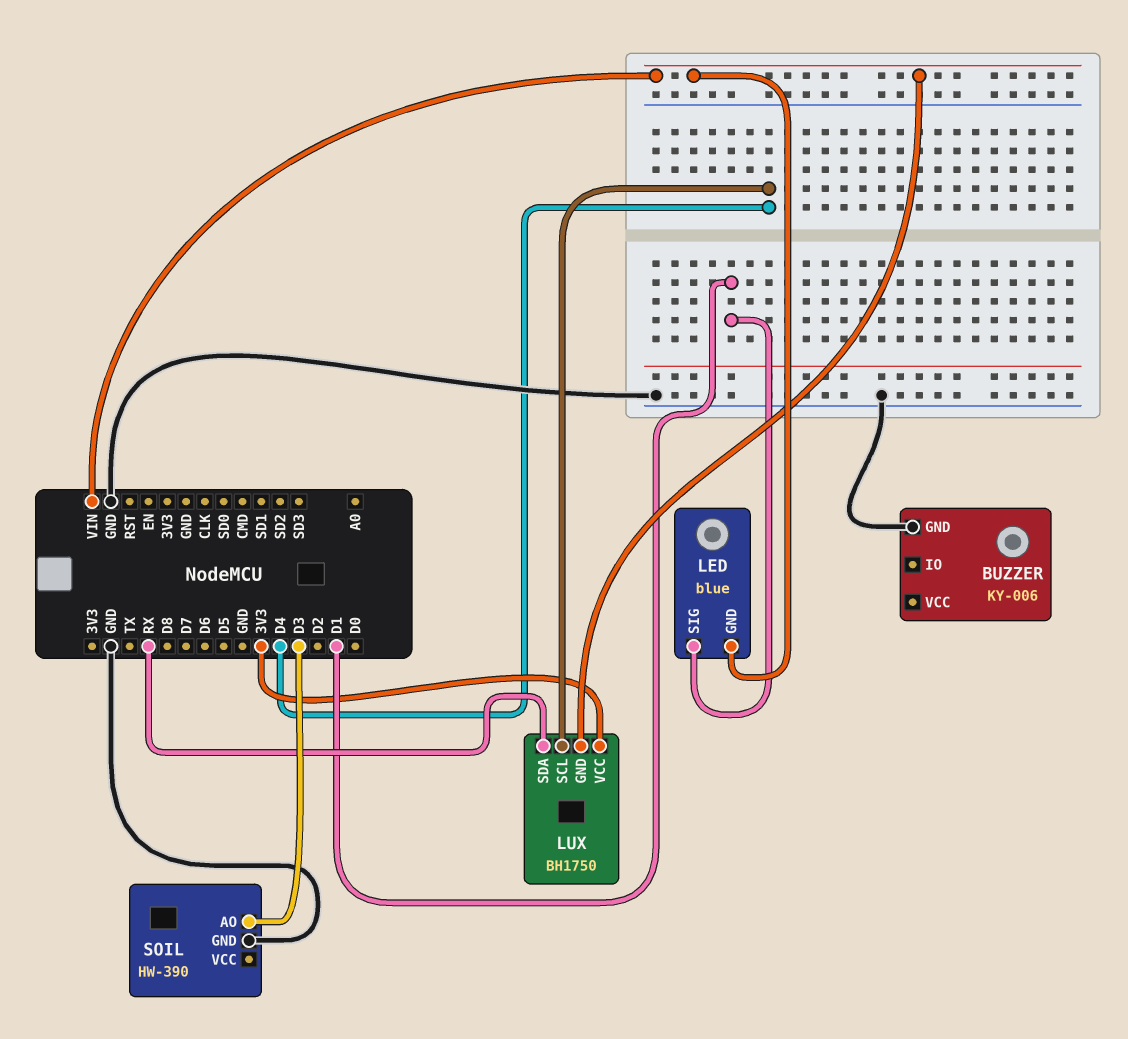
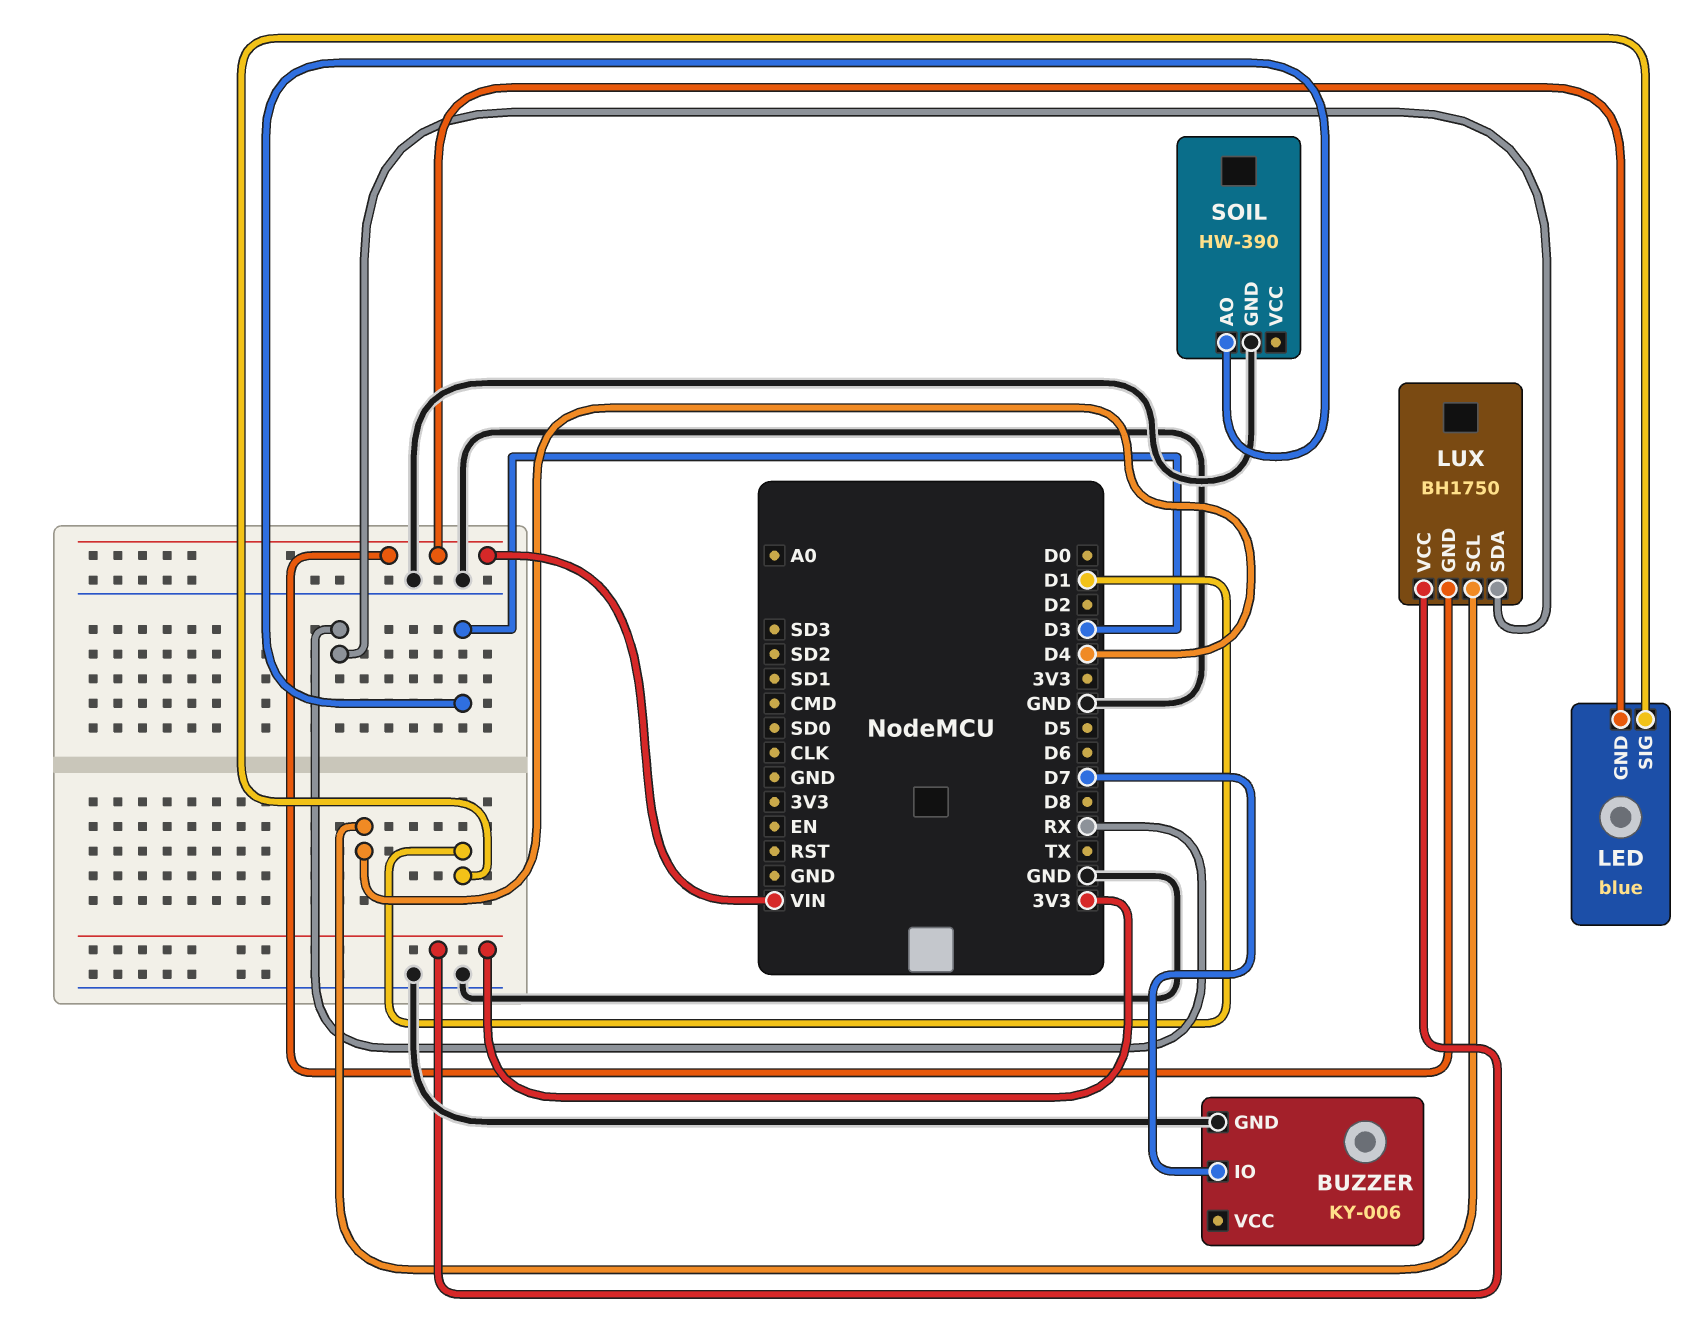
BUZZER pin IO: none -> D7

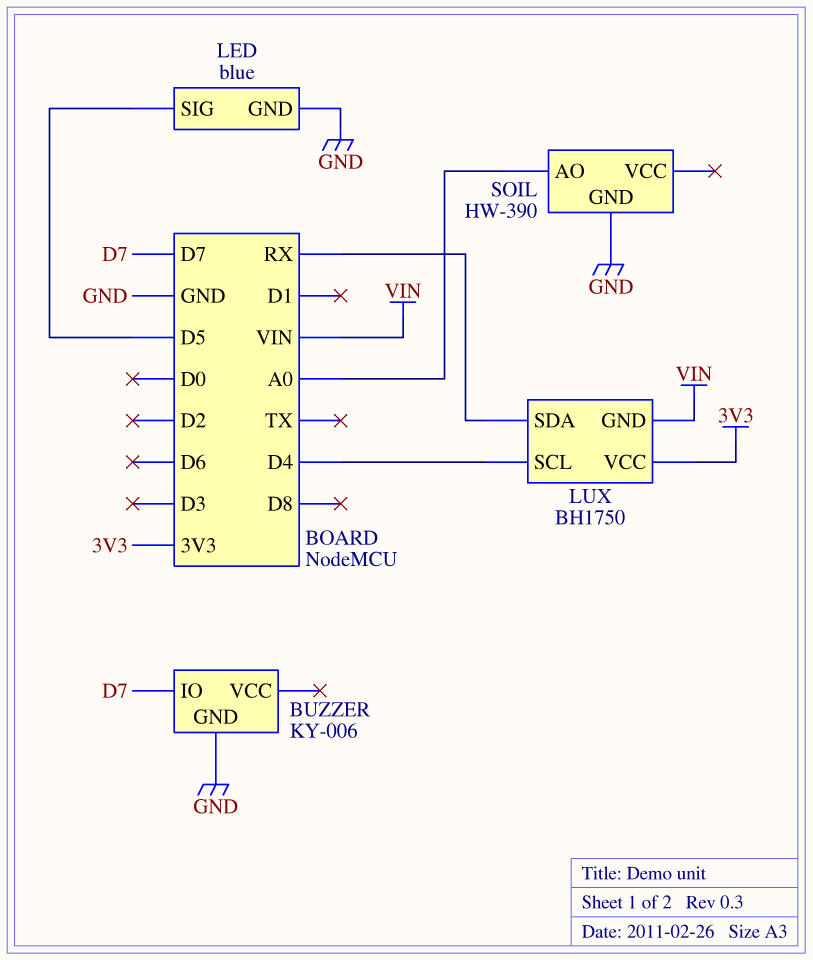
LED pin GND: VIN -> GND
LED pin SIG: D1 -> D5
SOIL pin AO: D3 -> A0

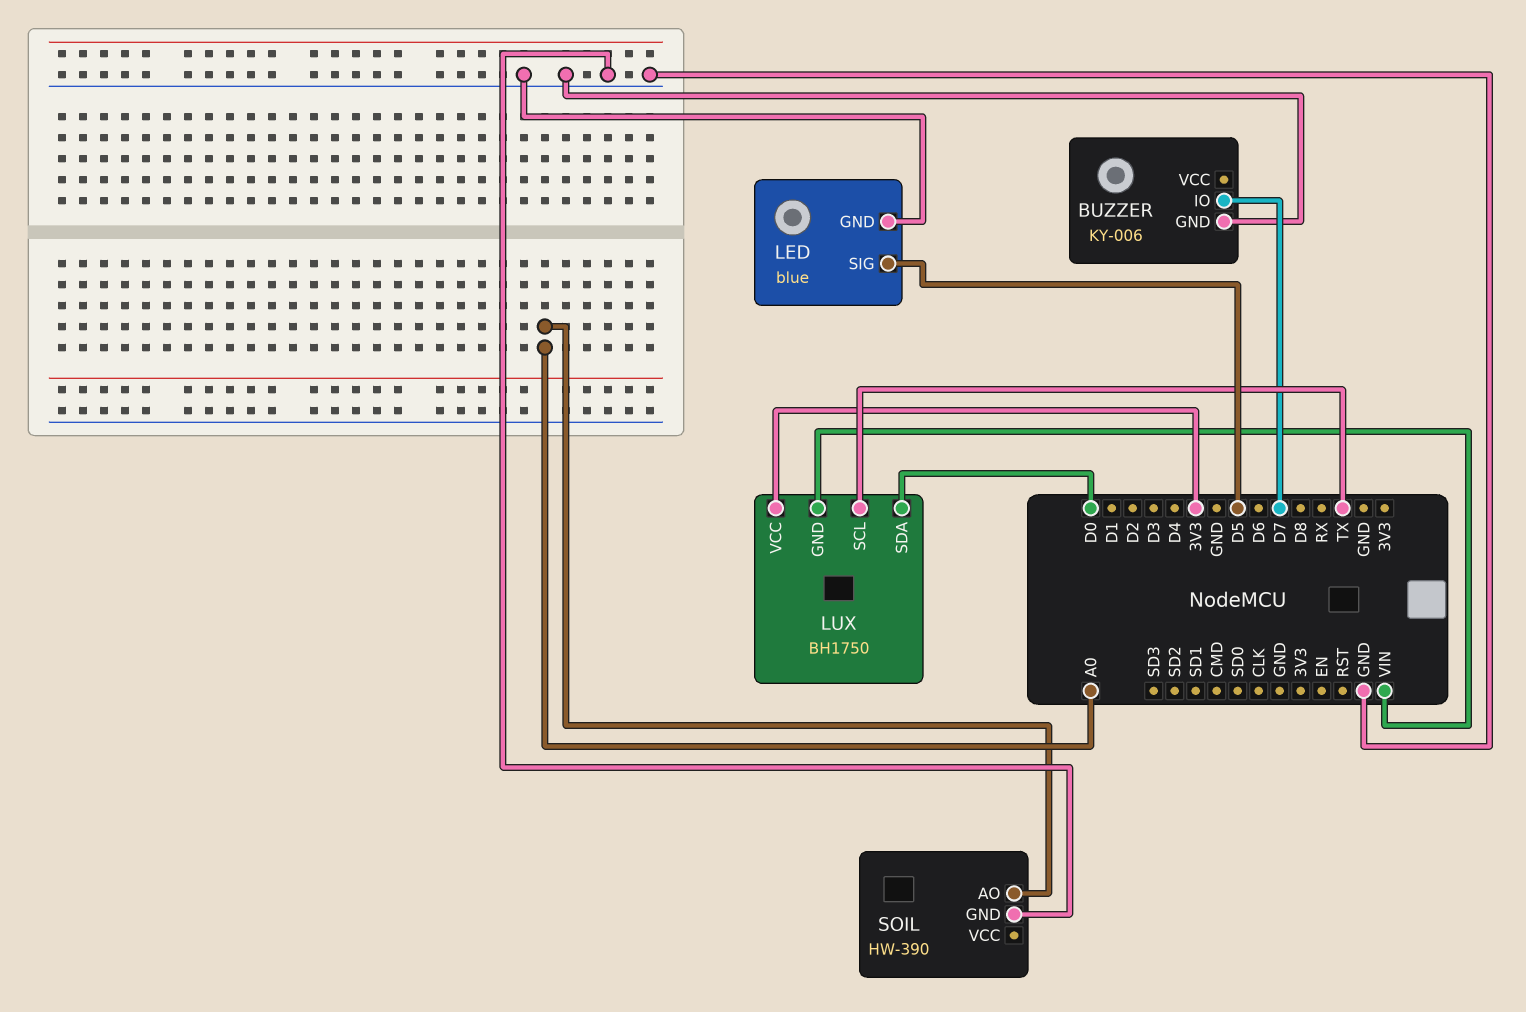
LUX pin SCL: D4 -> TX
LUX pin SDA: RX -> D0

